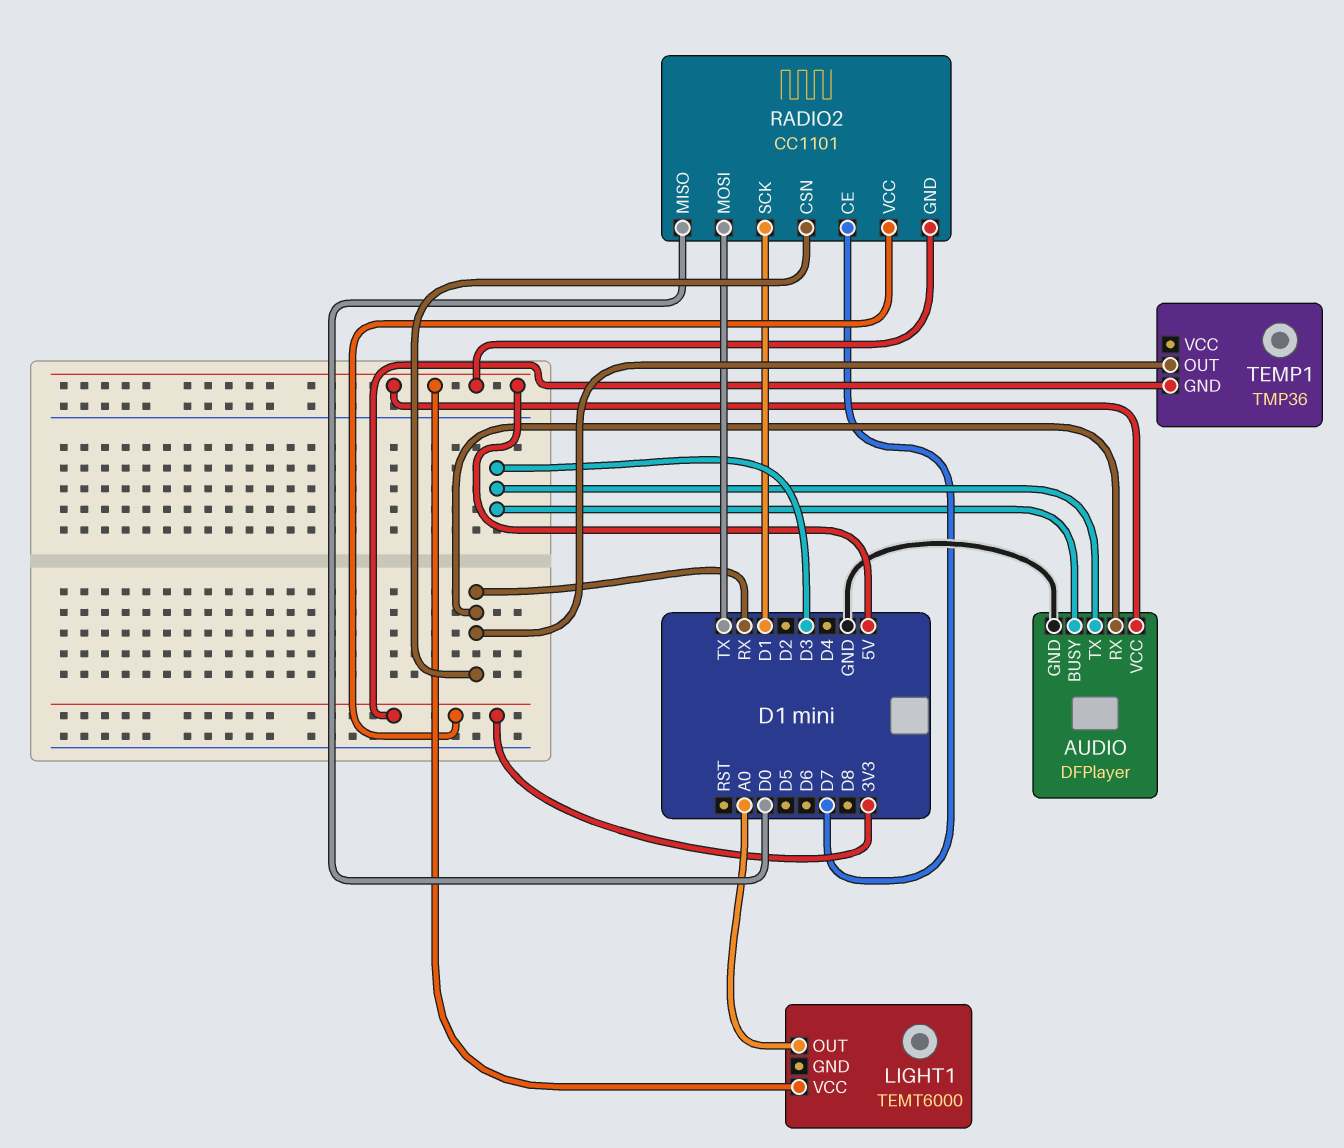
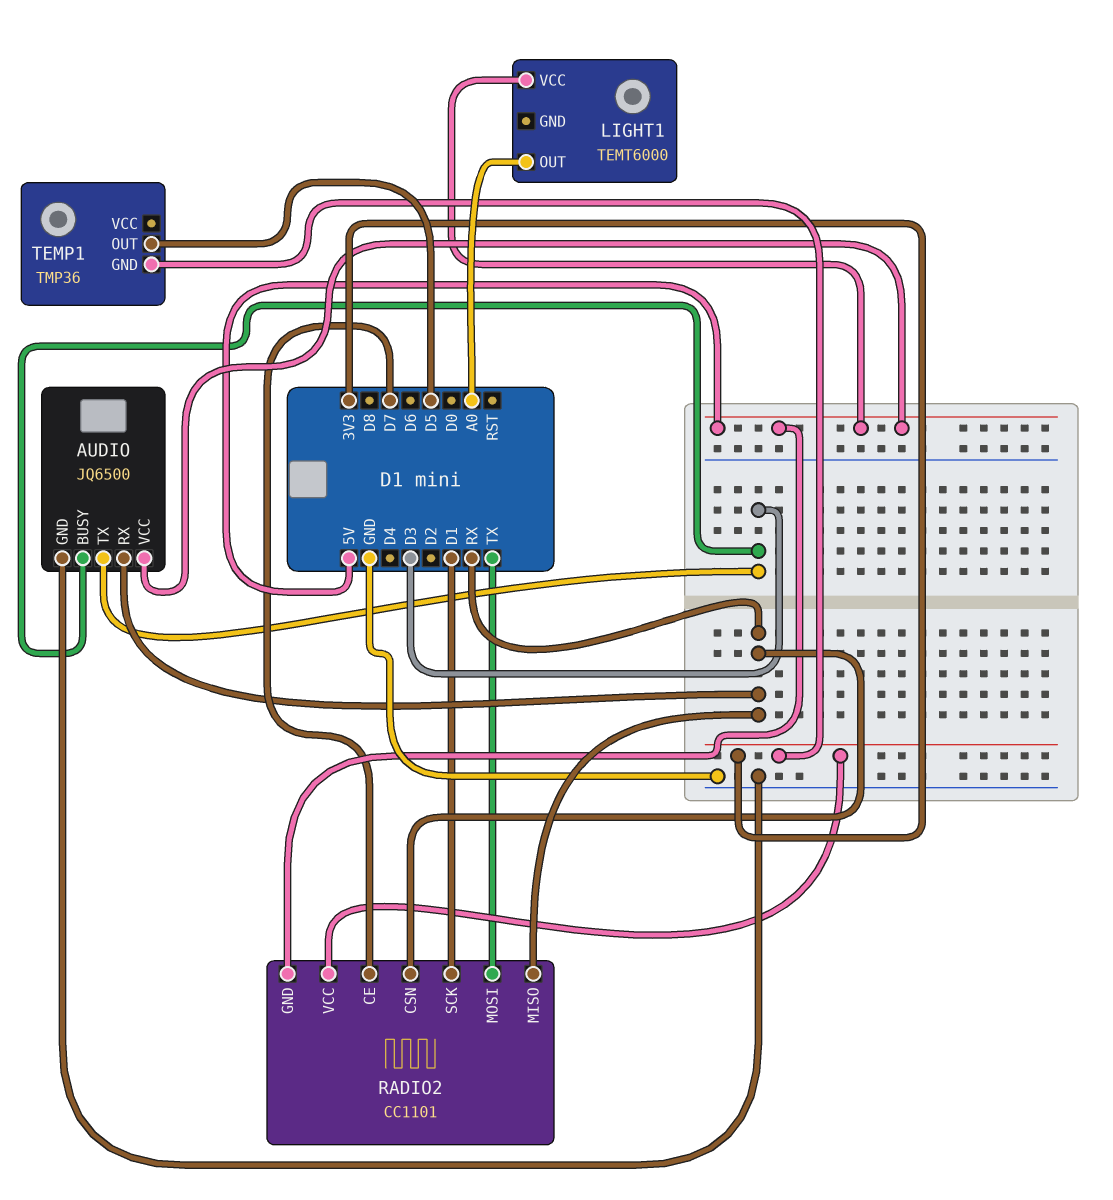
AUDIO: DFPlayer -> JQ6500
RADIO2 pin MISO: D0 -> RX
TEMP1 pin OUT: RX -> D5

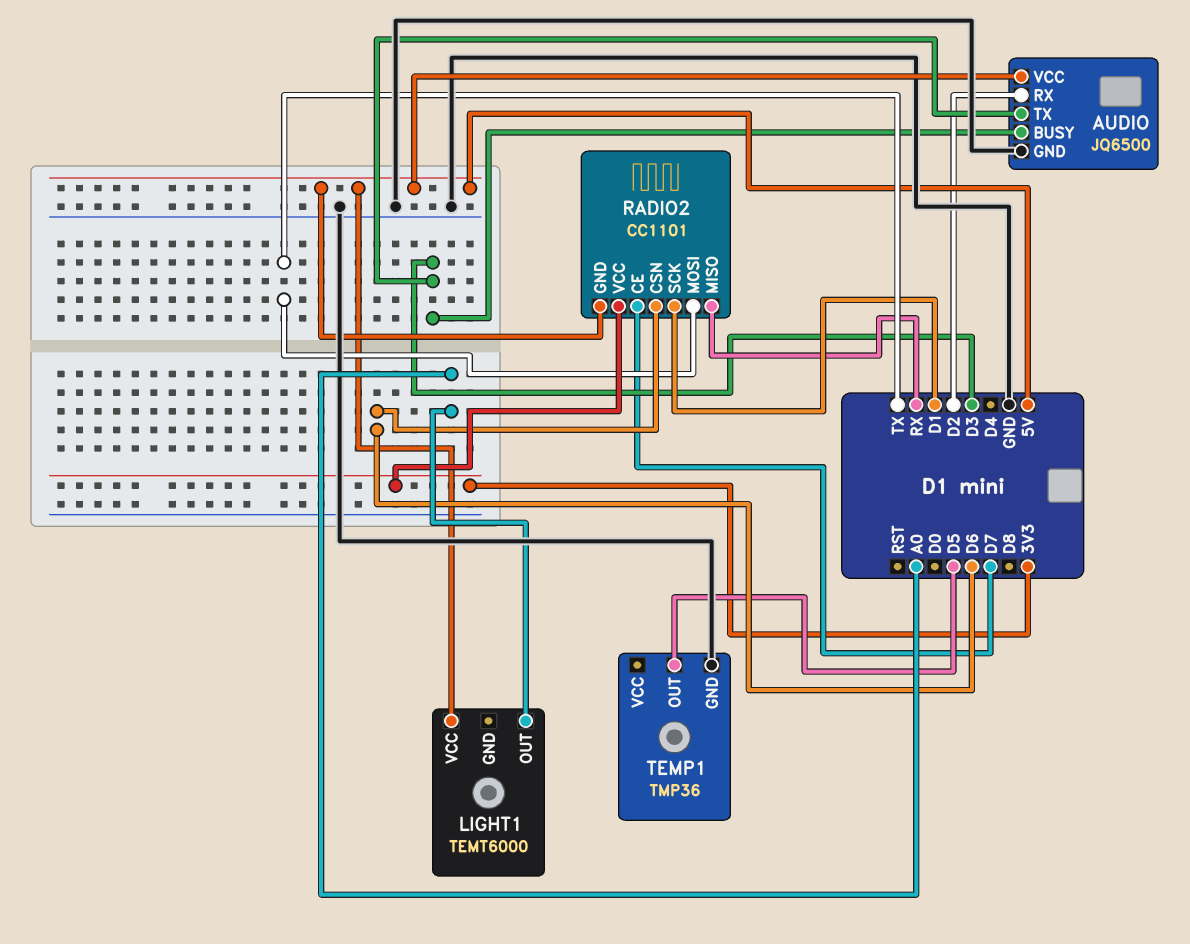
AUDIO pin RX: RX -> D2
RADIO2 pin CSN: RX -> D6
TEMP1 pin GND: 3V3 -> GND

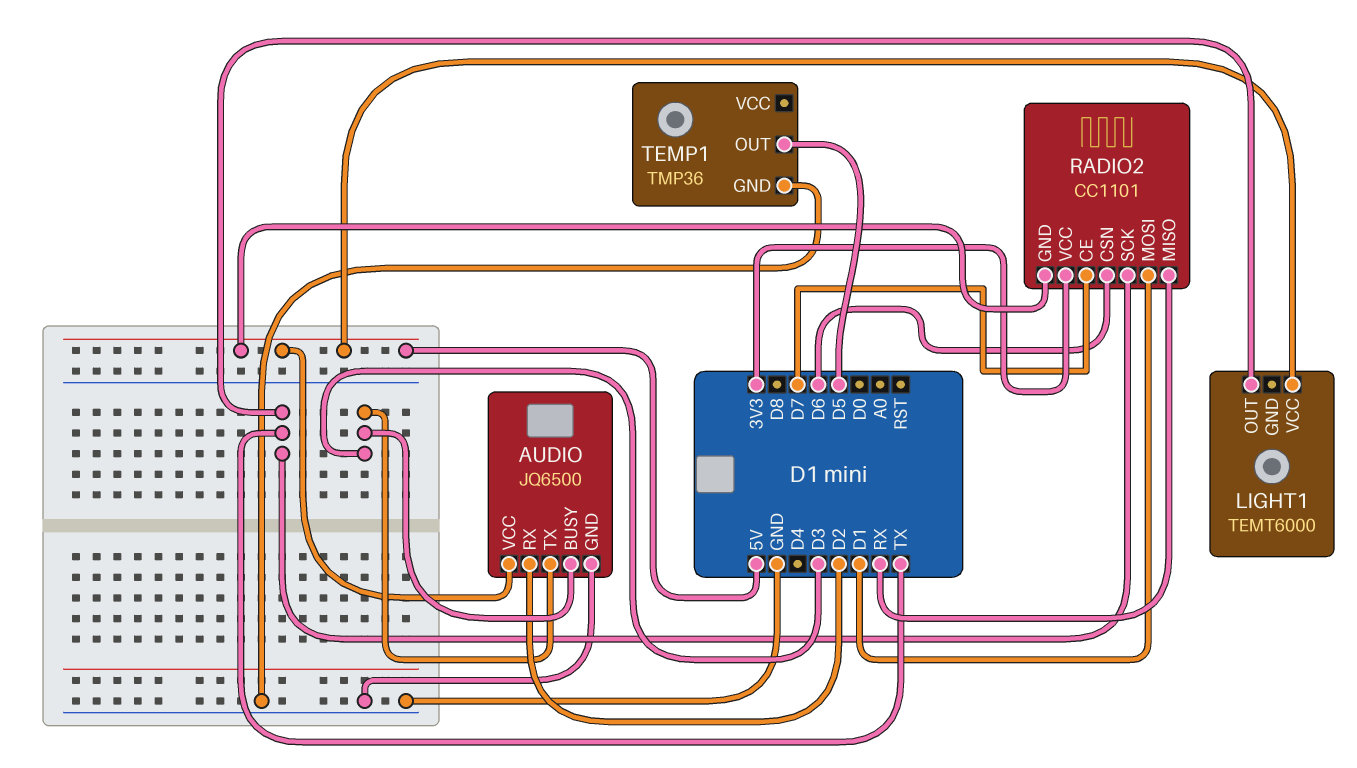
LIGHT1 pin OUT: A0 -> TX
RADIO2 pin MOSI: TX -> D1
RADIO2 pin SCK: D1 -> TX

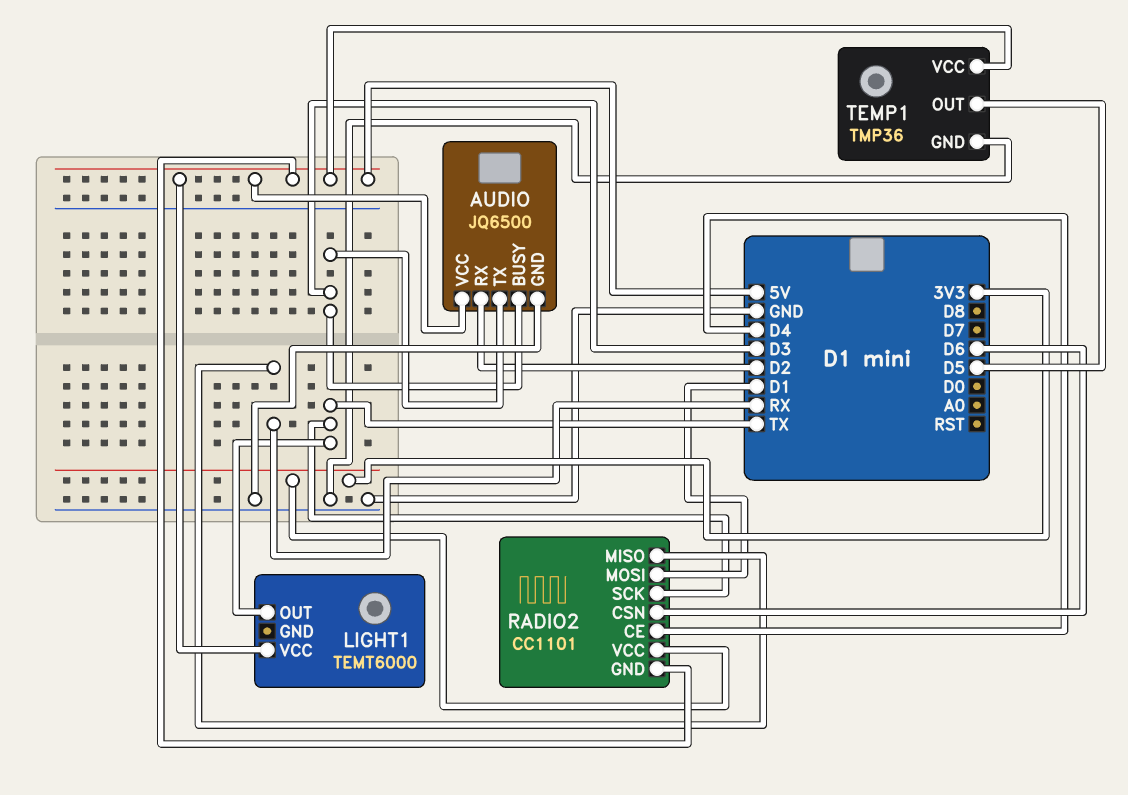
RADIO2 pin CE: D7 -> D4
TEMP1 pin VCC: none -> 5V

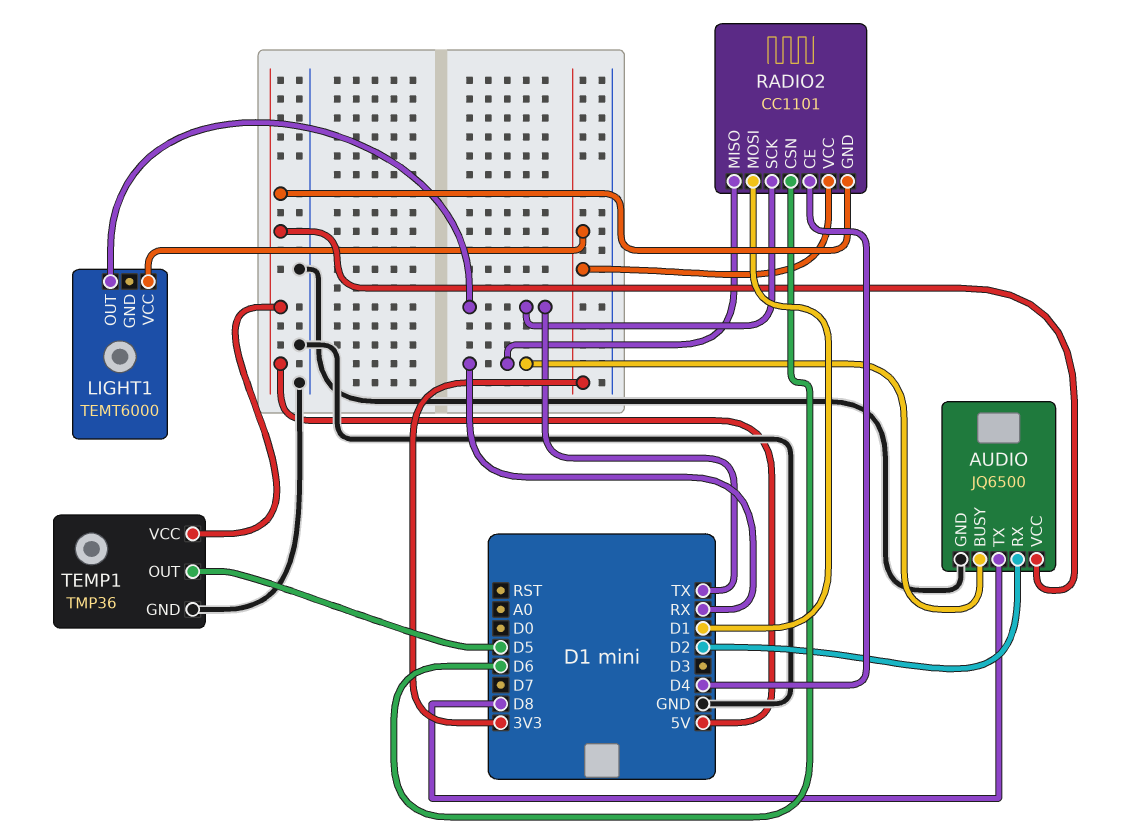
AUDIO pin BUSY: D3 -> RX
AUDIO pin TX: D3 -> D8
LIGHT1 pin VCC: 5V -> 3V3

